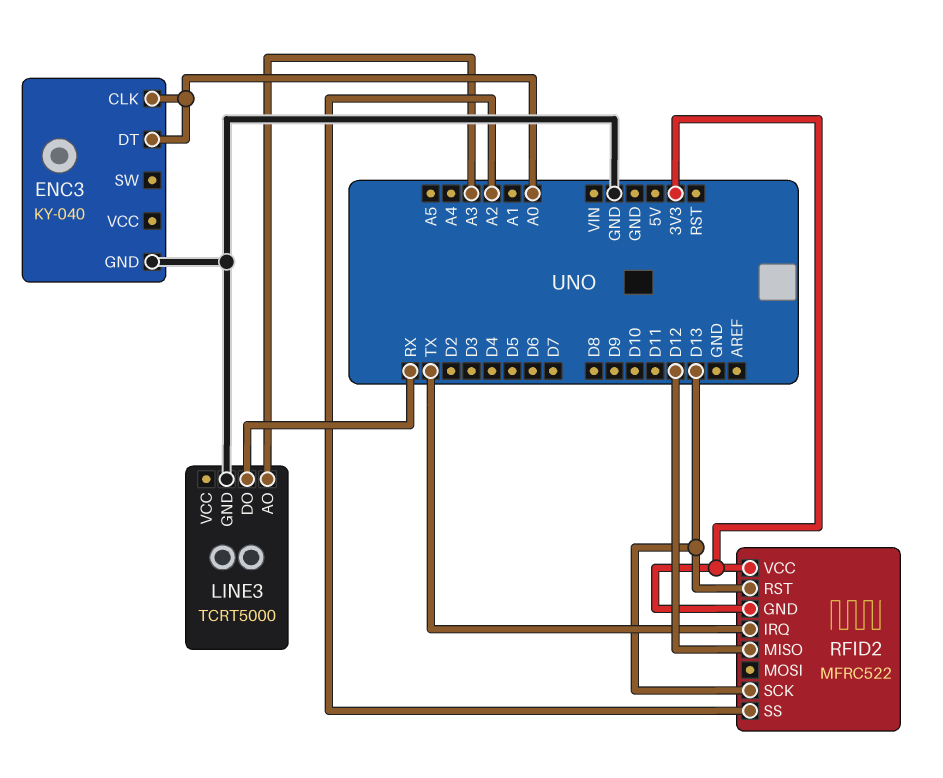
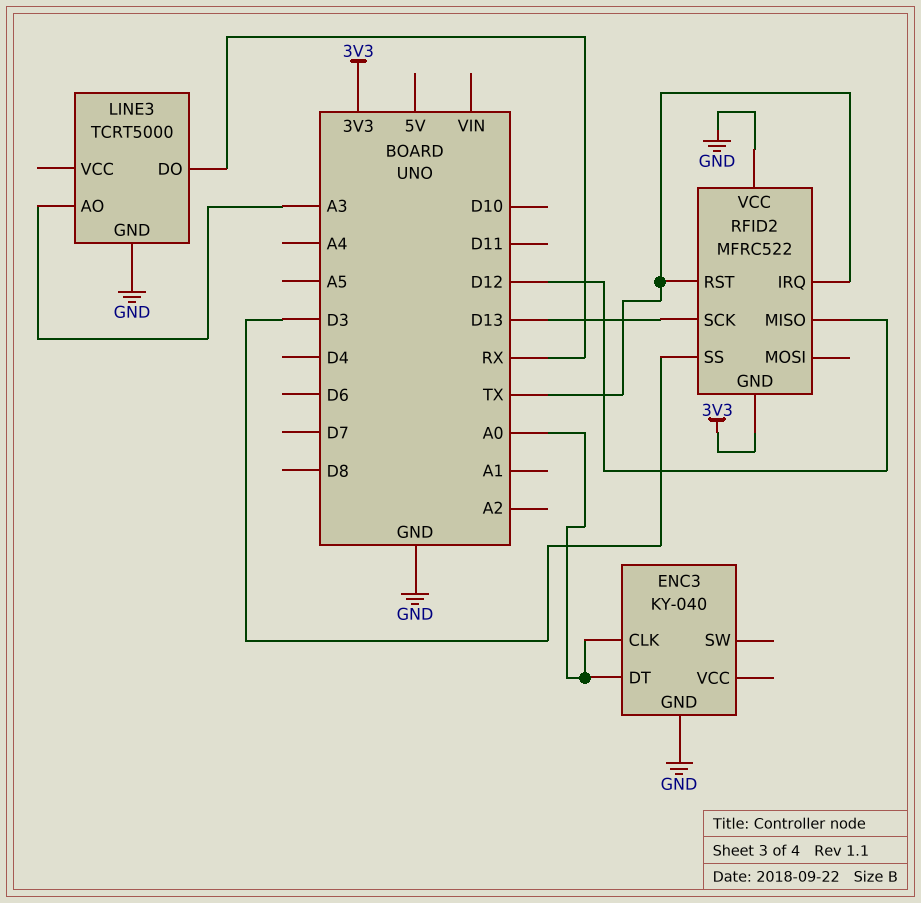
RFID2 pin RST: D13 -> TX
RFID2 pin SS: A2 -> D3
RFID2 pin VCC: 3V3 -> GND

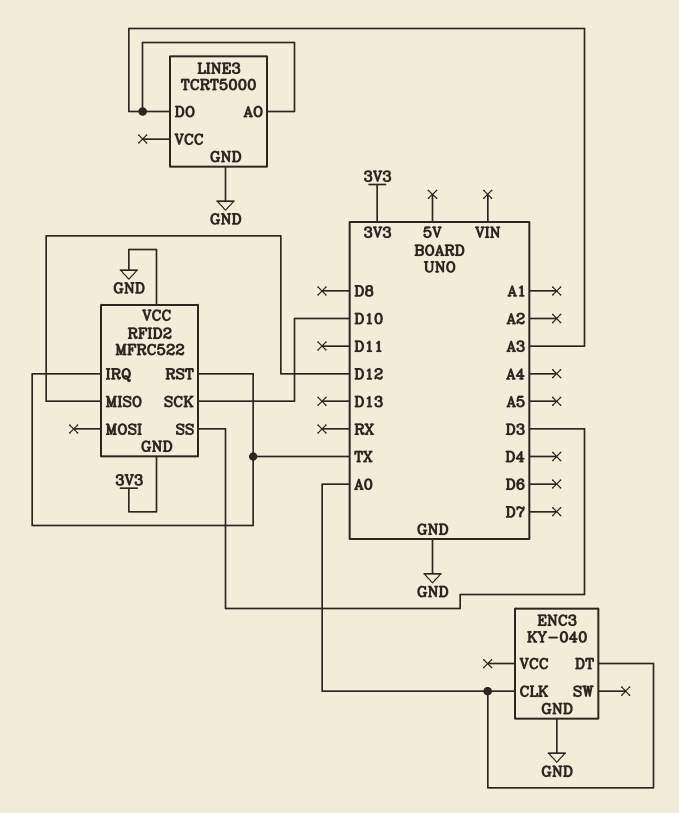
LINE3 pin DO: RX -> A3
RFID2 pin SCK: D13 -> D10

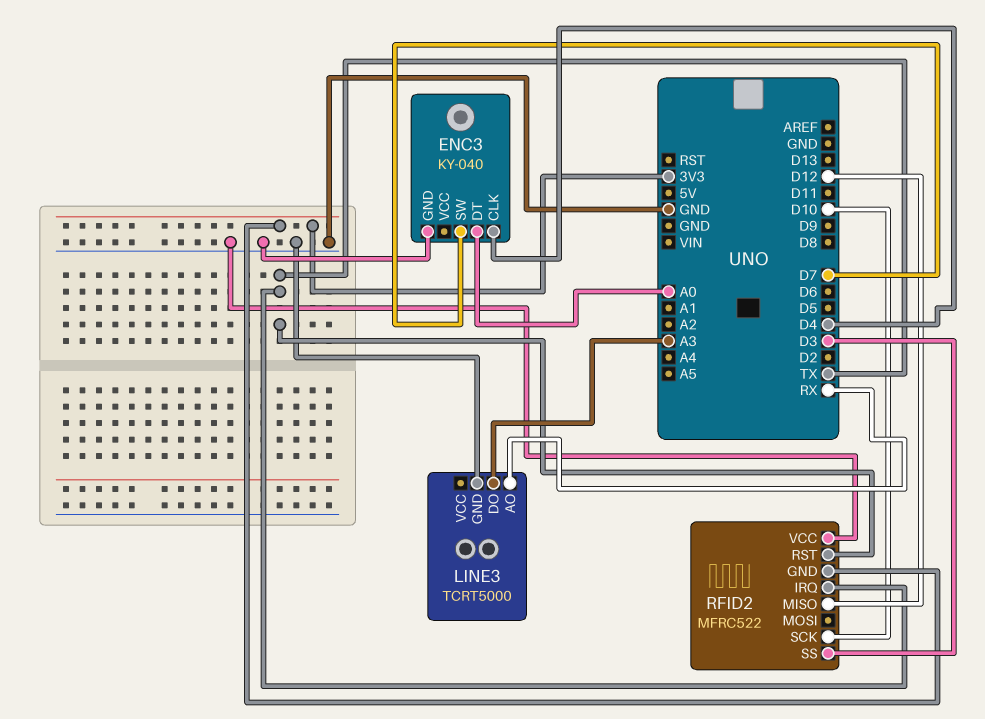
ENC3 pin CLK: A0 -> D4
ENC3 pin SW: none -> D7
LINE3 pin AO: A3 -> RX

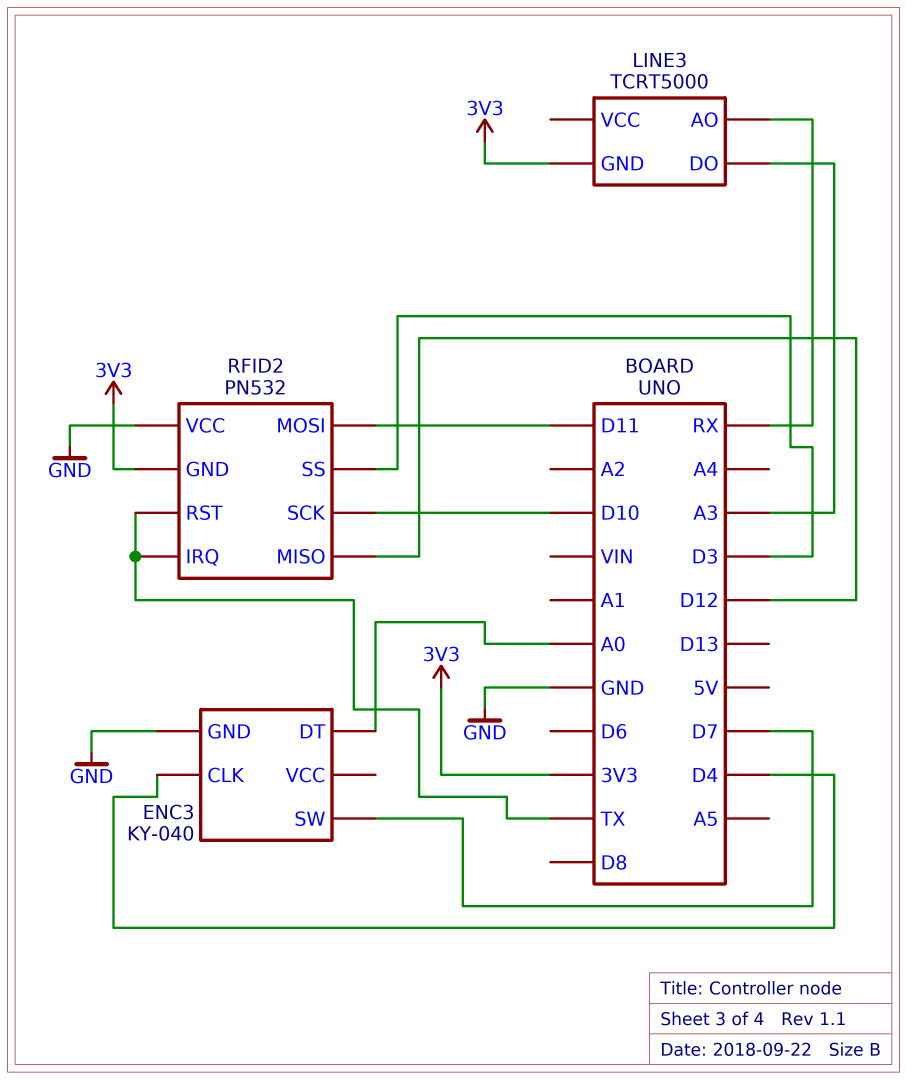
LINE3 pin GND: GND -> 3V3
RFID2: MFRC522 -> PN532
RFID2 pin MOSI: none -> D11

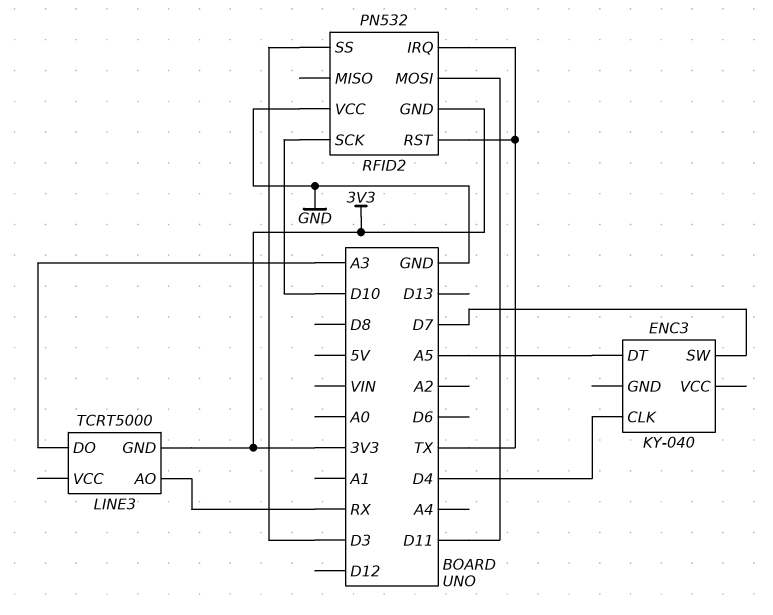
ENC3 pin DT: A0 -> A5
ENC3 pin GND: GND -> none
RFID2 pin MISO: D12 -> none

